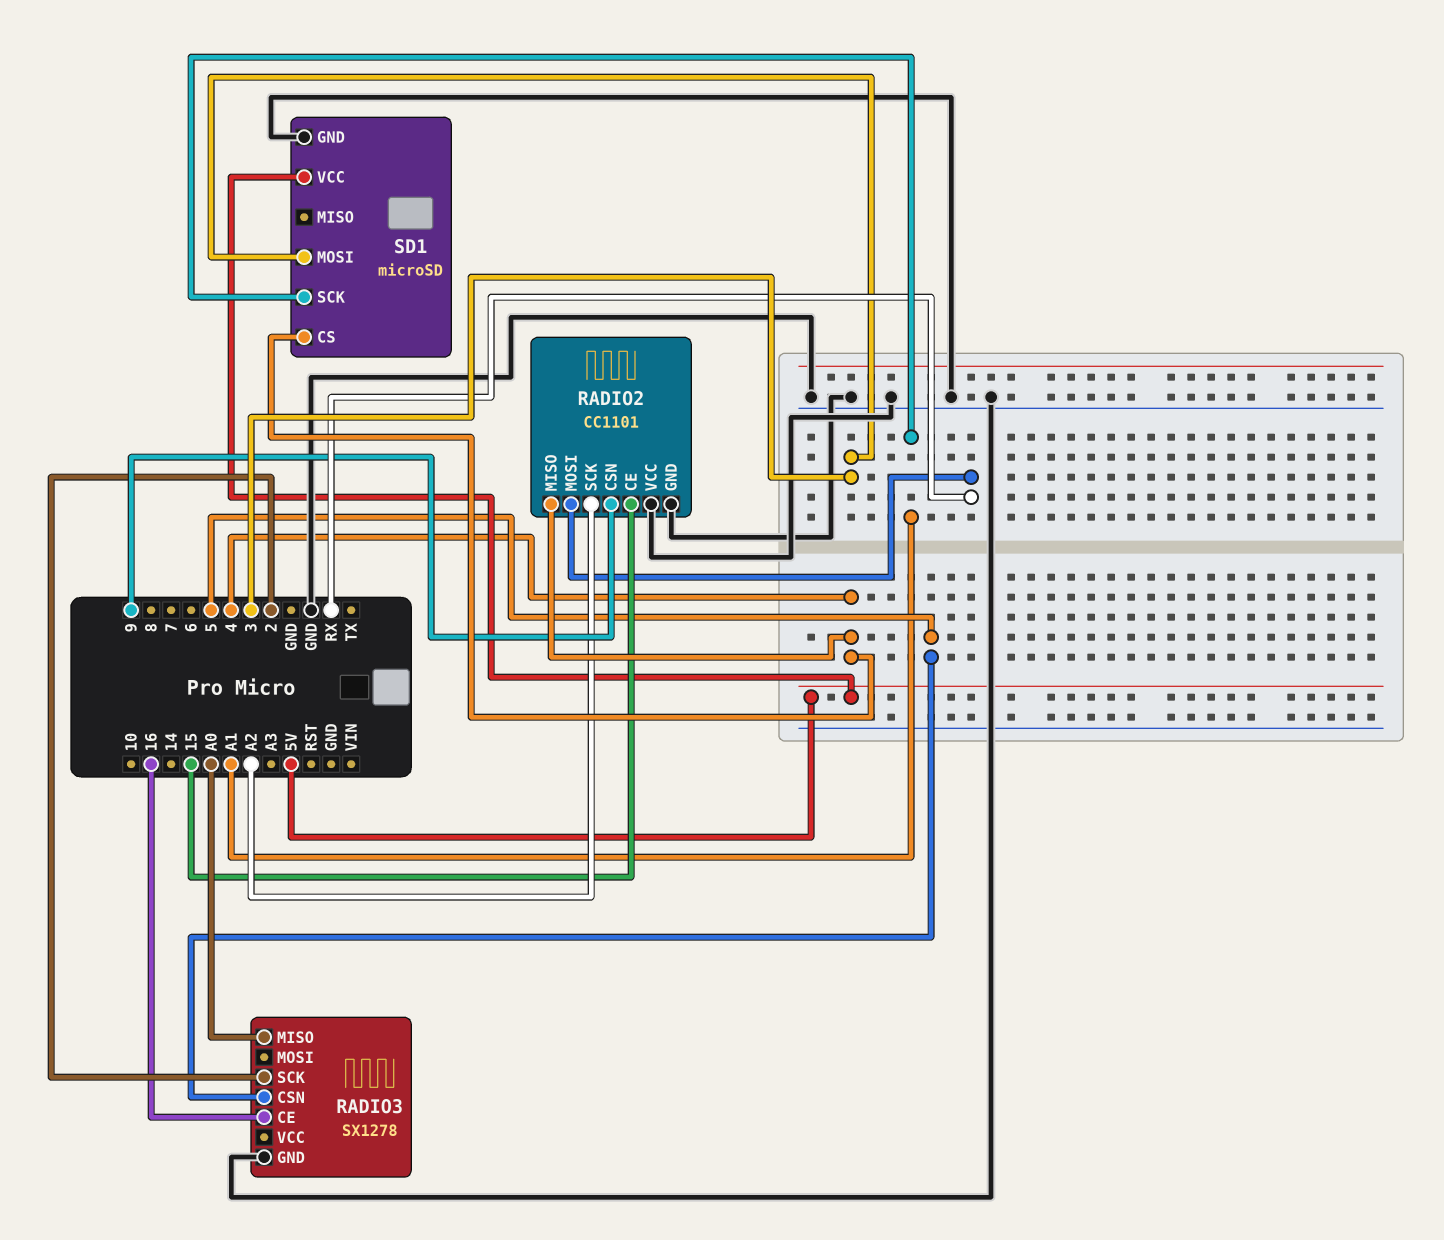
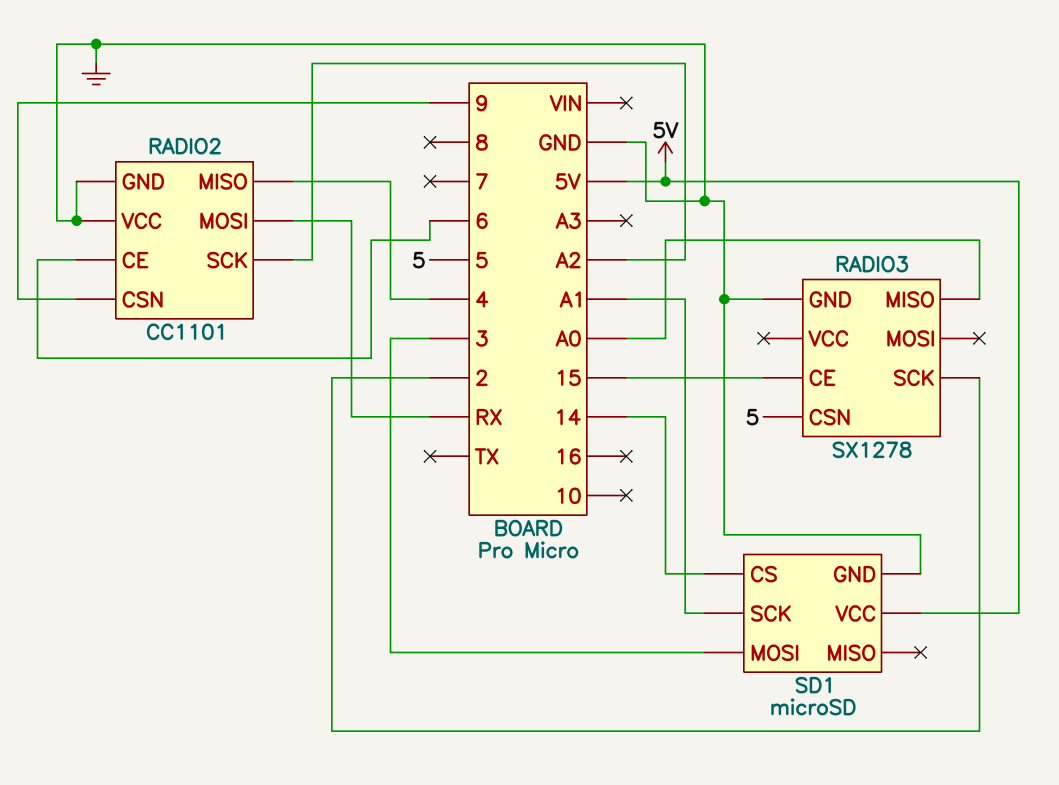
RADIO2 pin CE: 15 -> 6
RADIO3 pin CE: 16 -> 15
SD1 pin CS: 4 -> 14

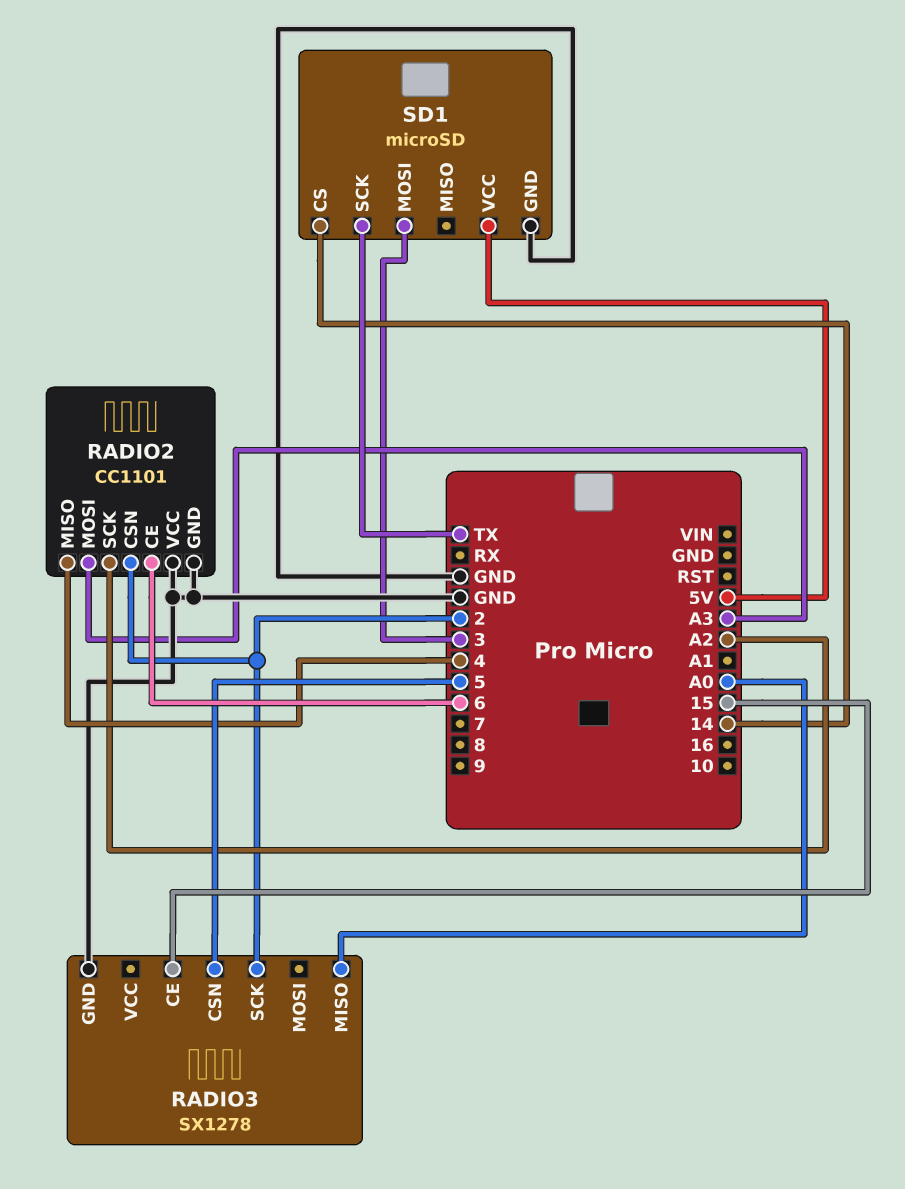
RADIO2 pin CSN: 9 -> 2
RADIO2 pin MOSI: RX -> A3
SD1 pin SCK: A1 -> TX

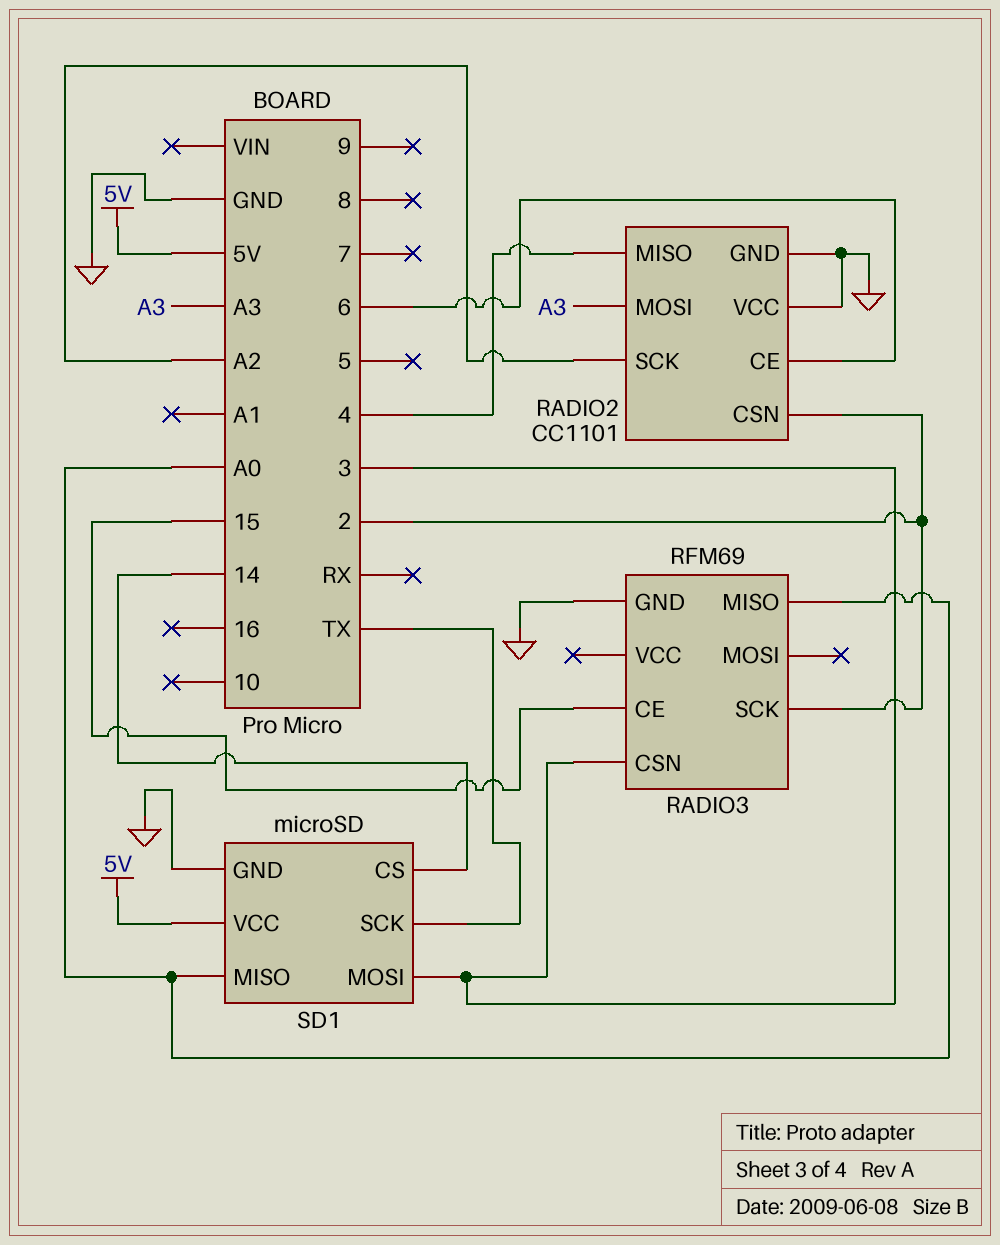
RADIO3: SX1278 -> RFM69
RADIO3 pin CSN: 5 -> 3
SD1 pin MISO: none -> A0

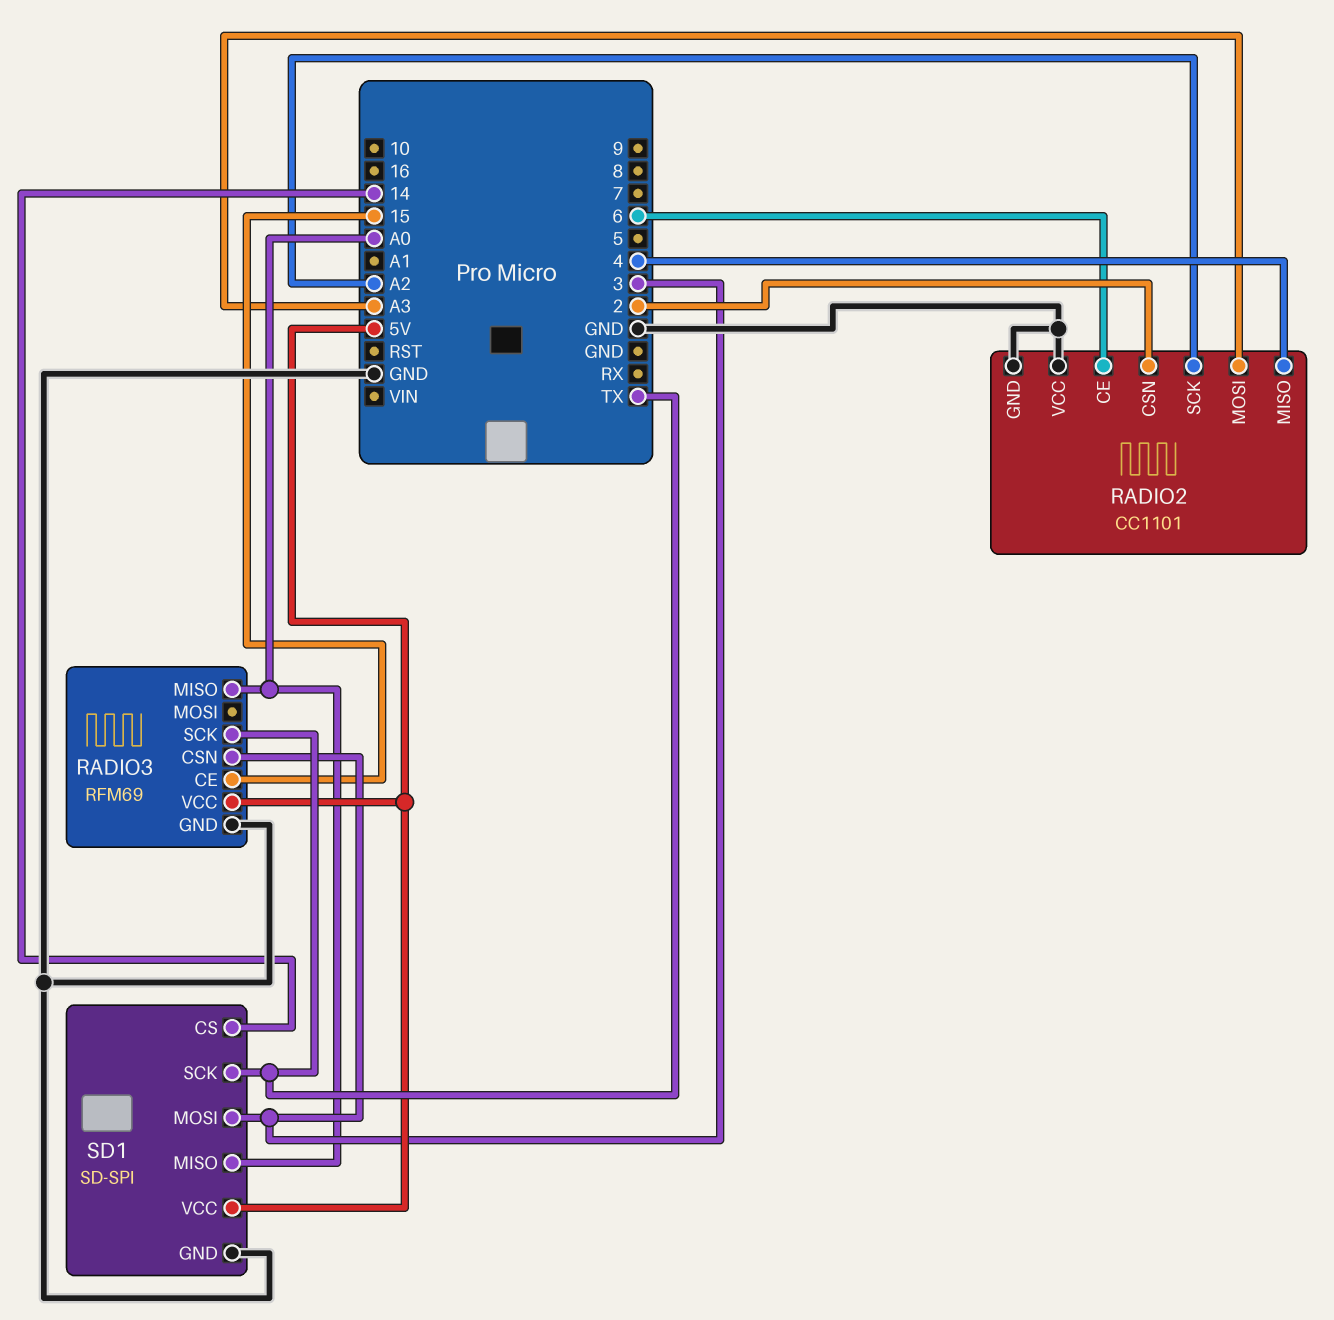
RADIO3 pin SCK: 2 -> TX
RADIO3 pin VCC: none -> 5V
SD1: microSD -> SD-SPI

